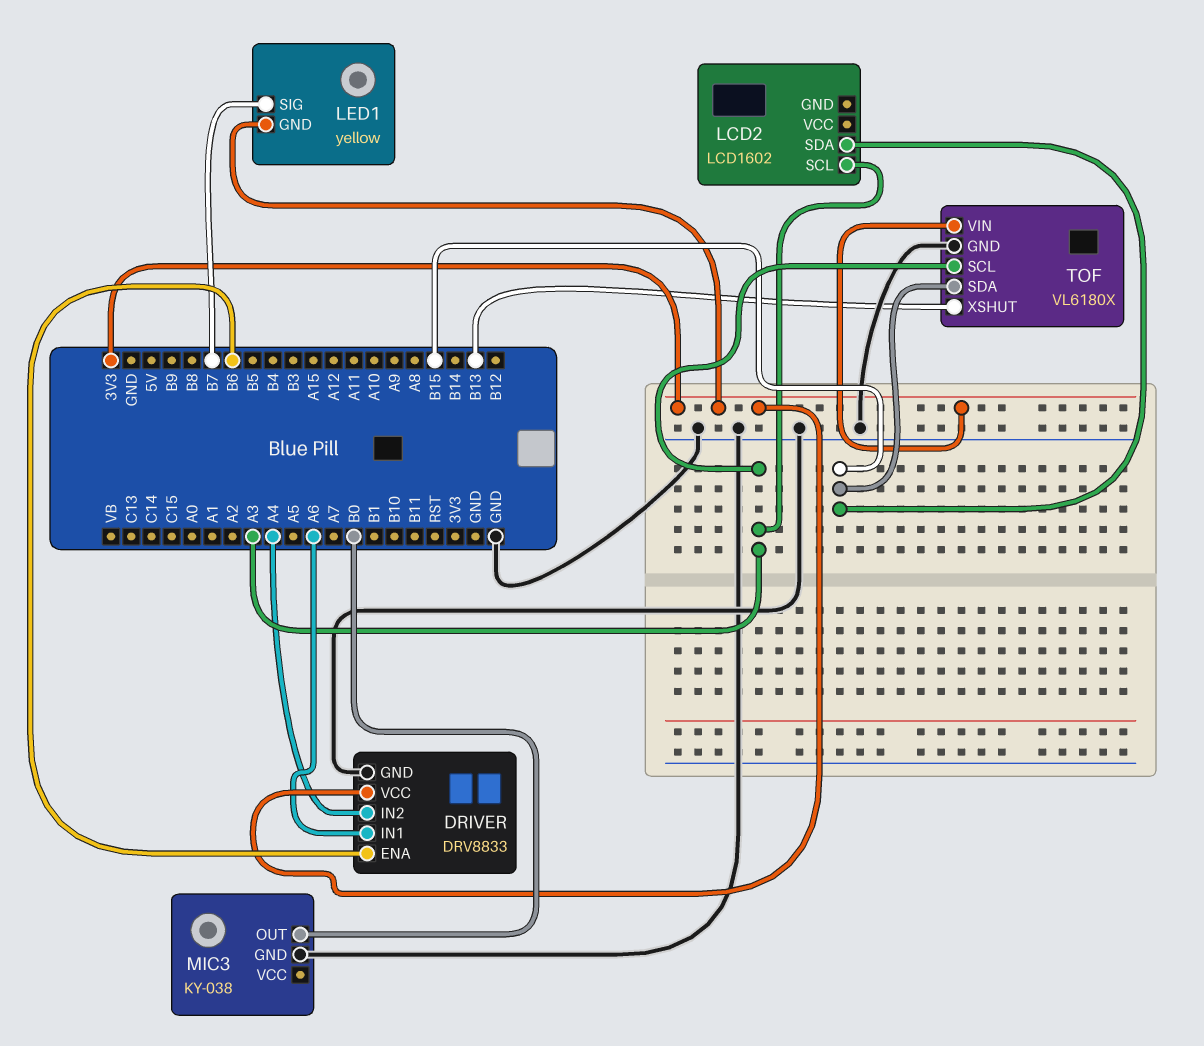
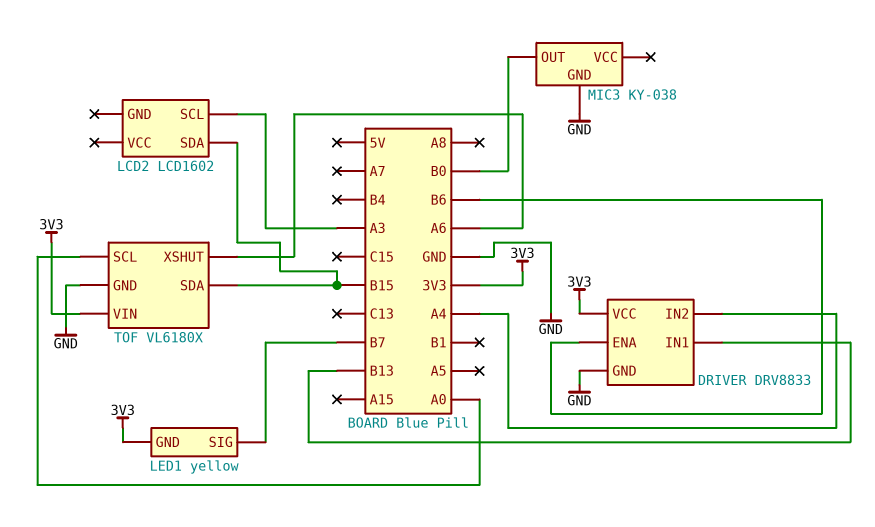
DRIVER pin IN1: A6 -> B13
TOF pin SCL: A3 -> A0
TOF pin XSHUT: B13 -> A6

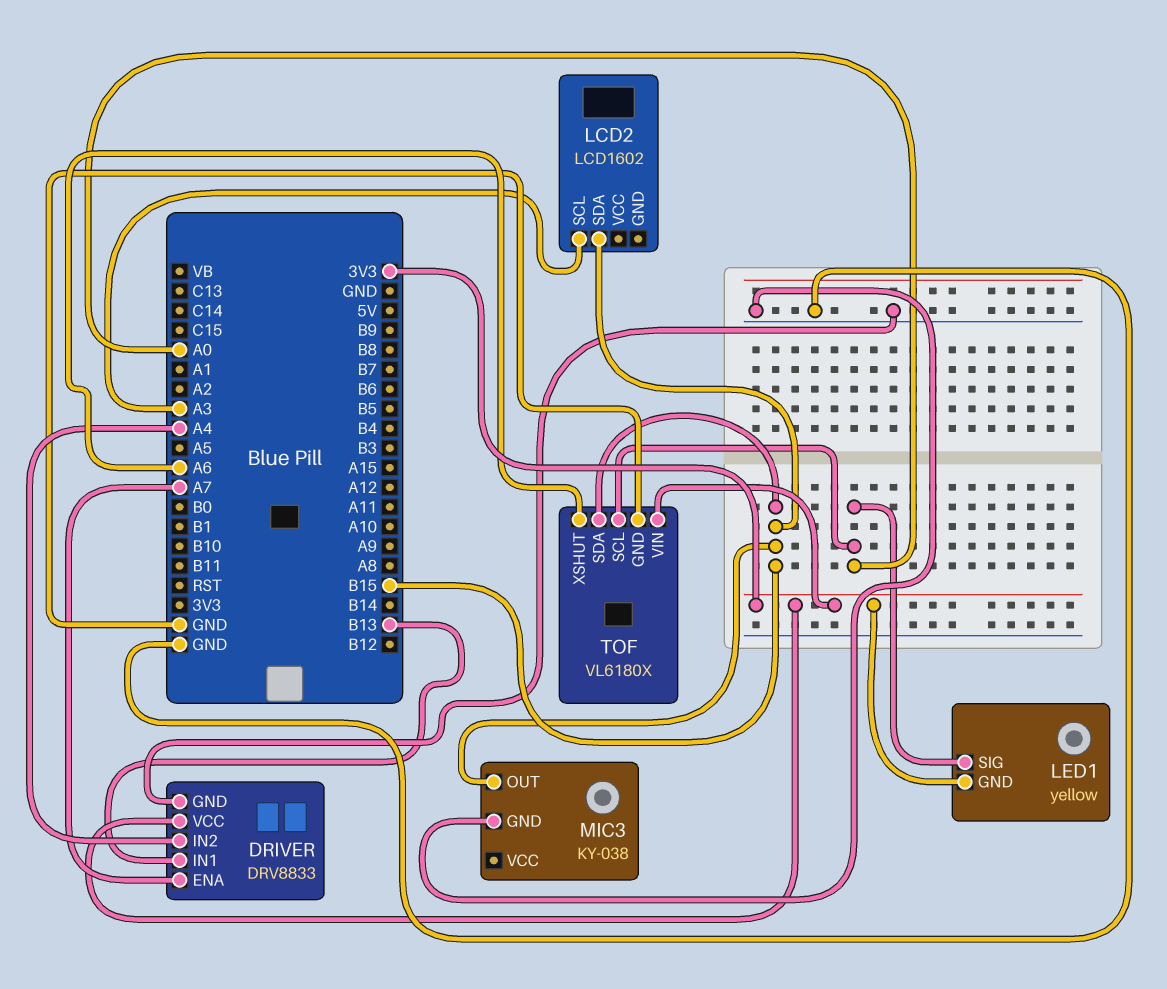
DRIVER pin ENA: B6 -> A7
LED1 pin SIG: B7 -> A0
MIC3 pin OUT: B0 -> B15

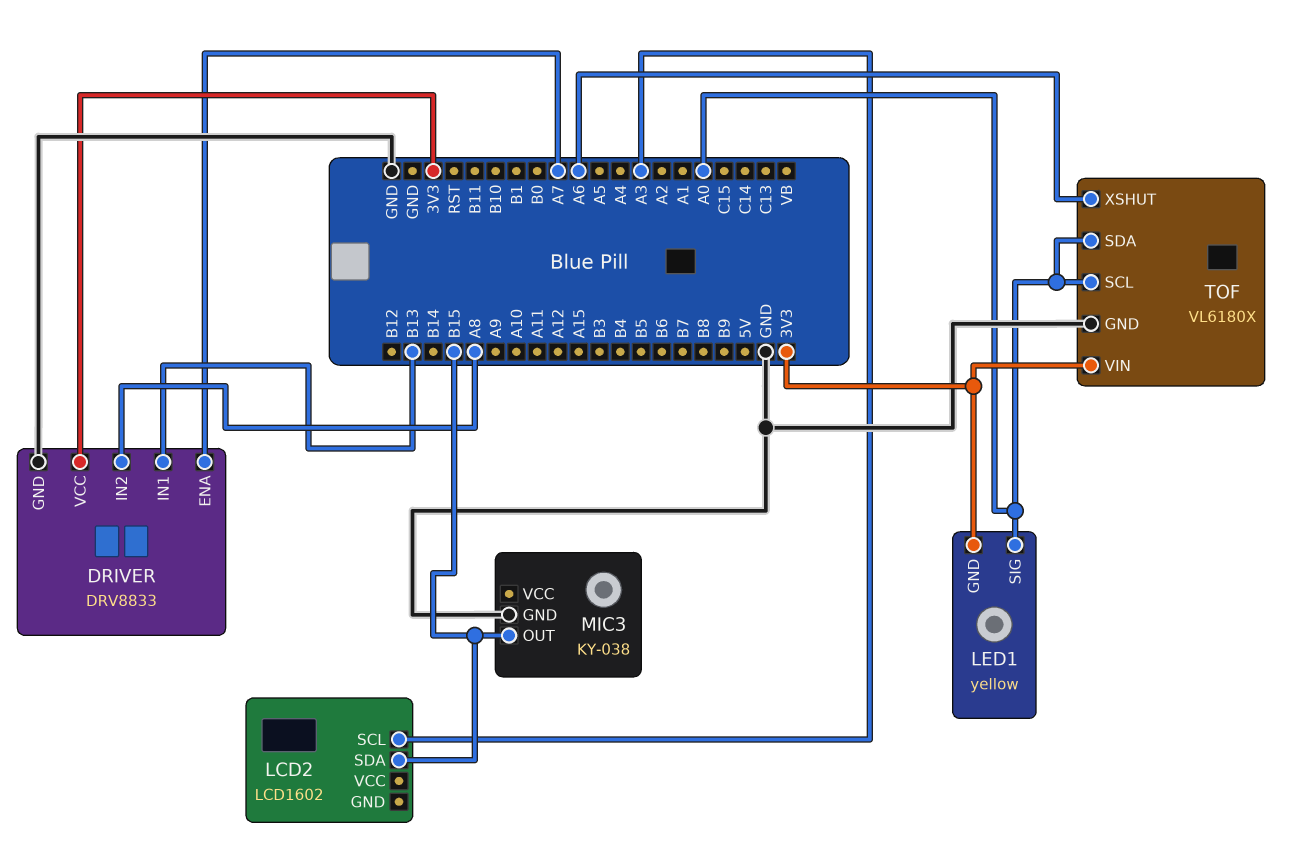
DRIVER pin IN2: A4 -> A8
TOF pin SDA: B15 -> A0

